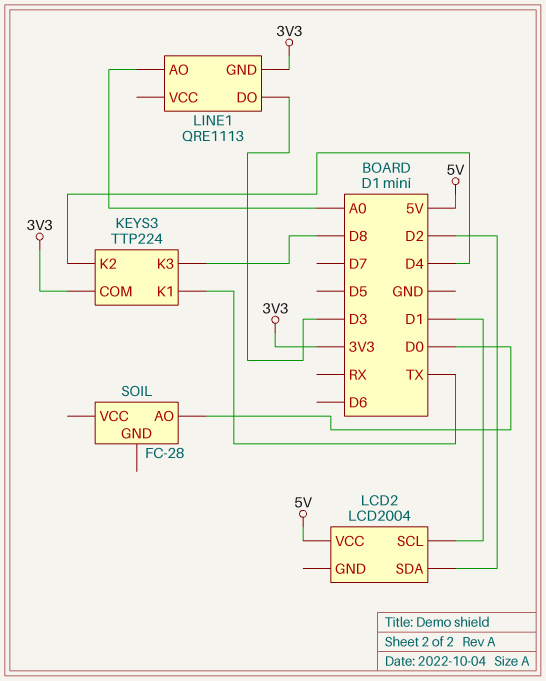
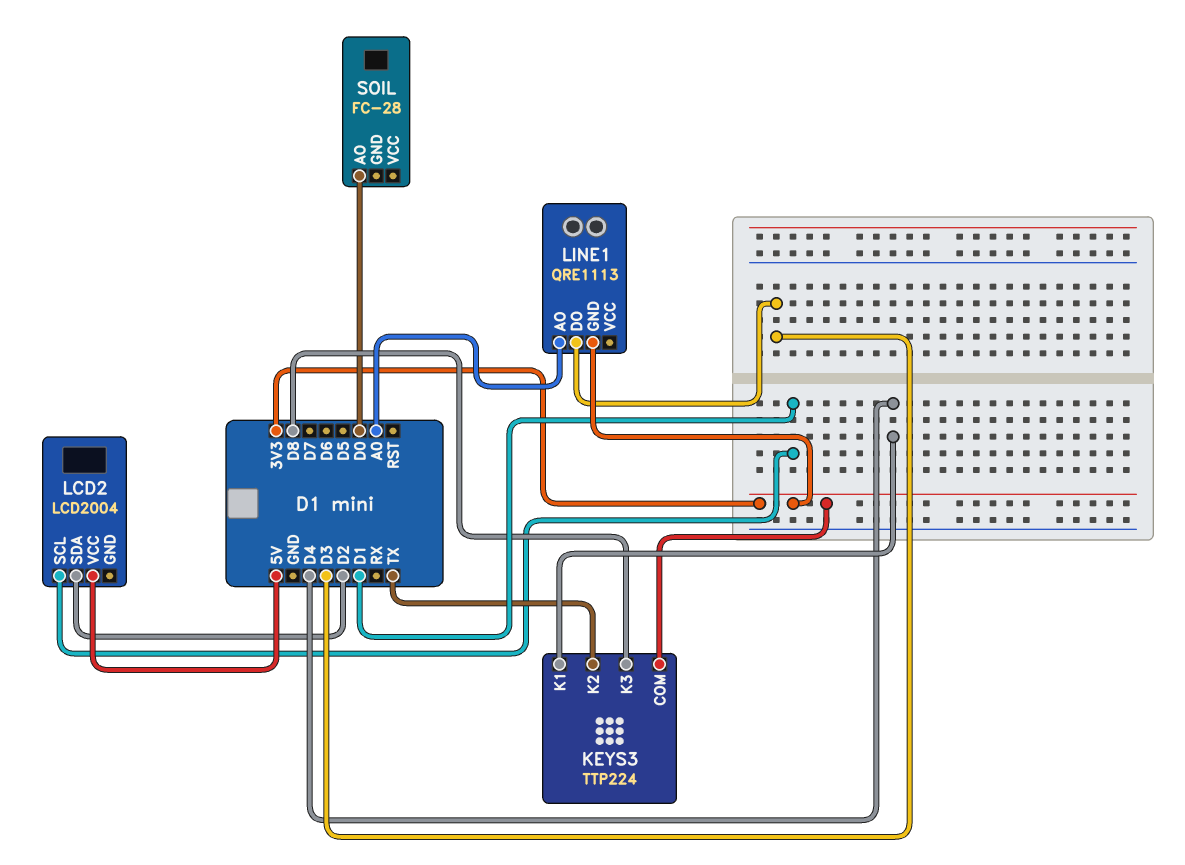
KEYS3 pin K1: TX -> D4
KEYS3 pin K2: D4 -> TX

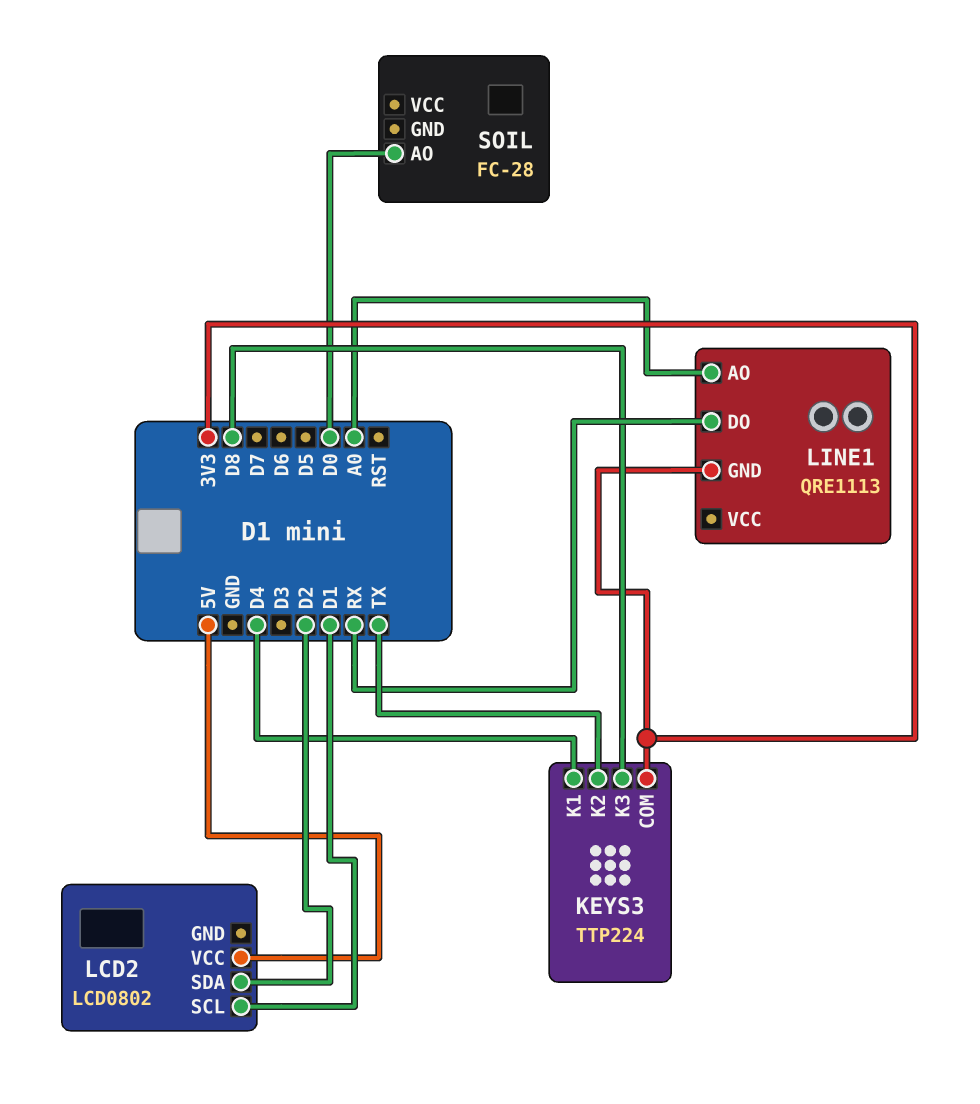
LCD2: LCD2004 -> LCD0802
LINE1 pin DO: D3 -> RX

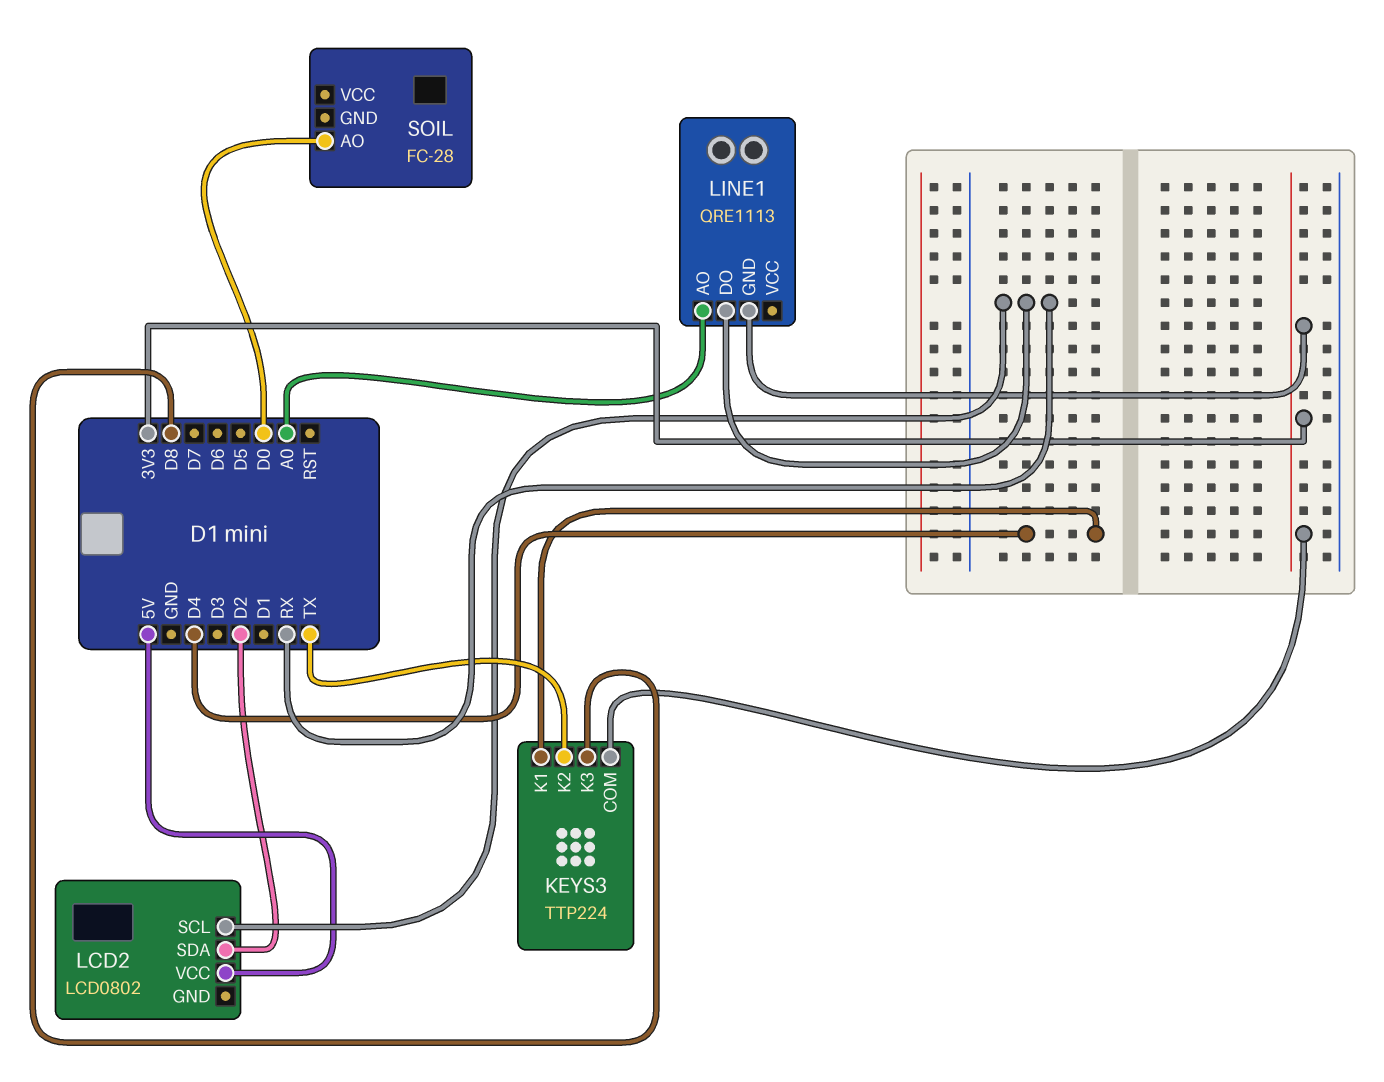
LCD2 pin SCL: D1 -> RX

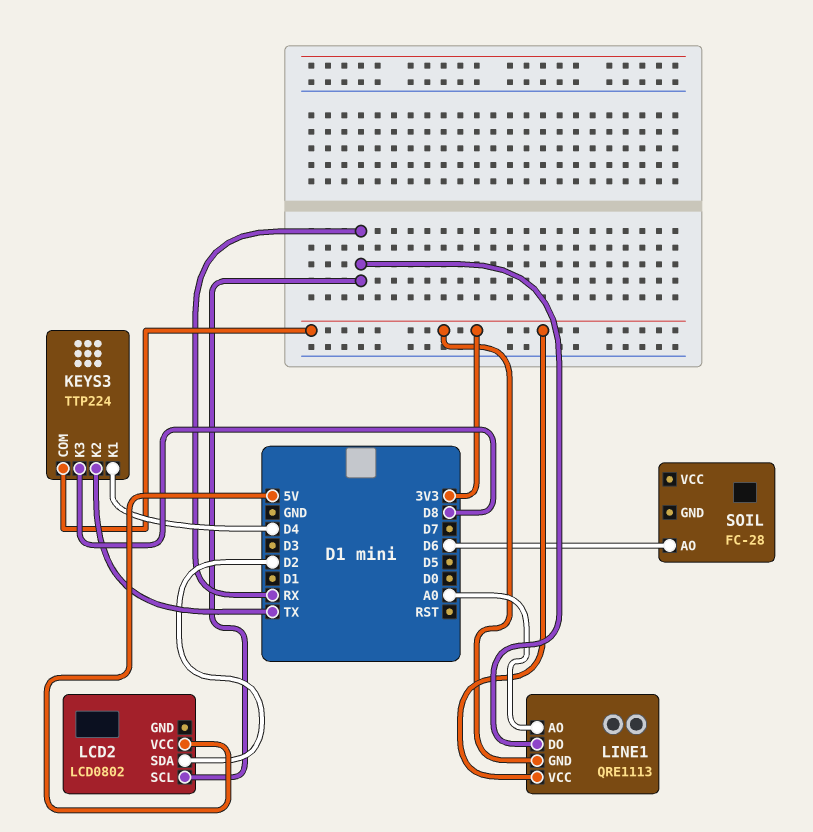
LINE1 pin VCC: none -> 3V3
SOIL pin AO: D0 -> D6

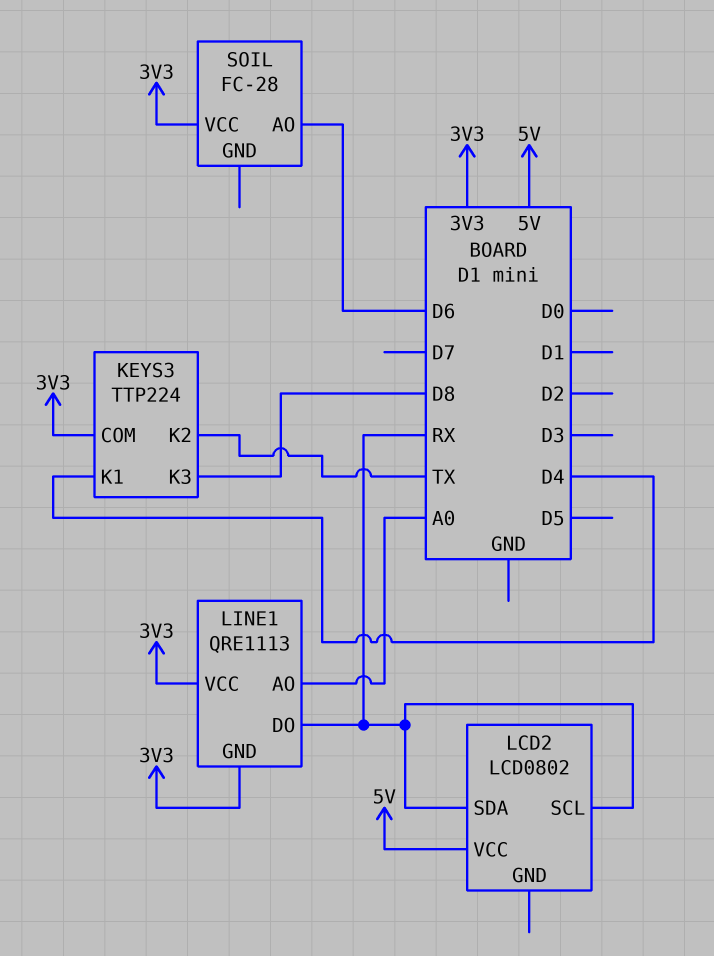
LCD2 pin SDA: D2 -> RX
SOIL pin VCC: none -> 3V3

